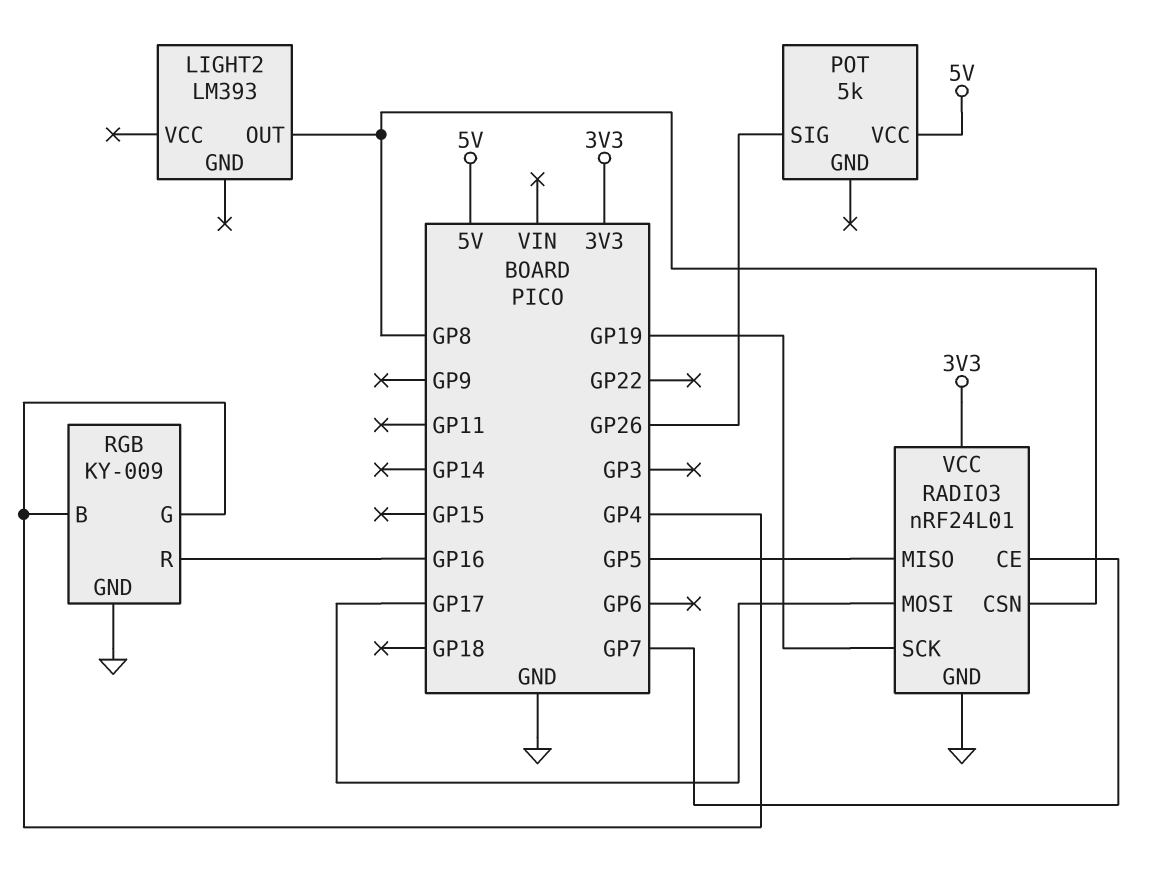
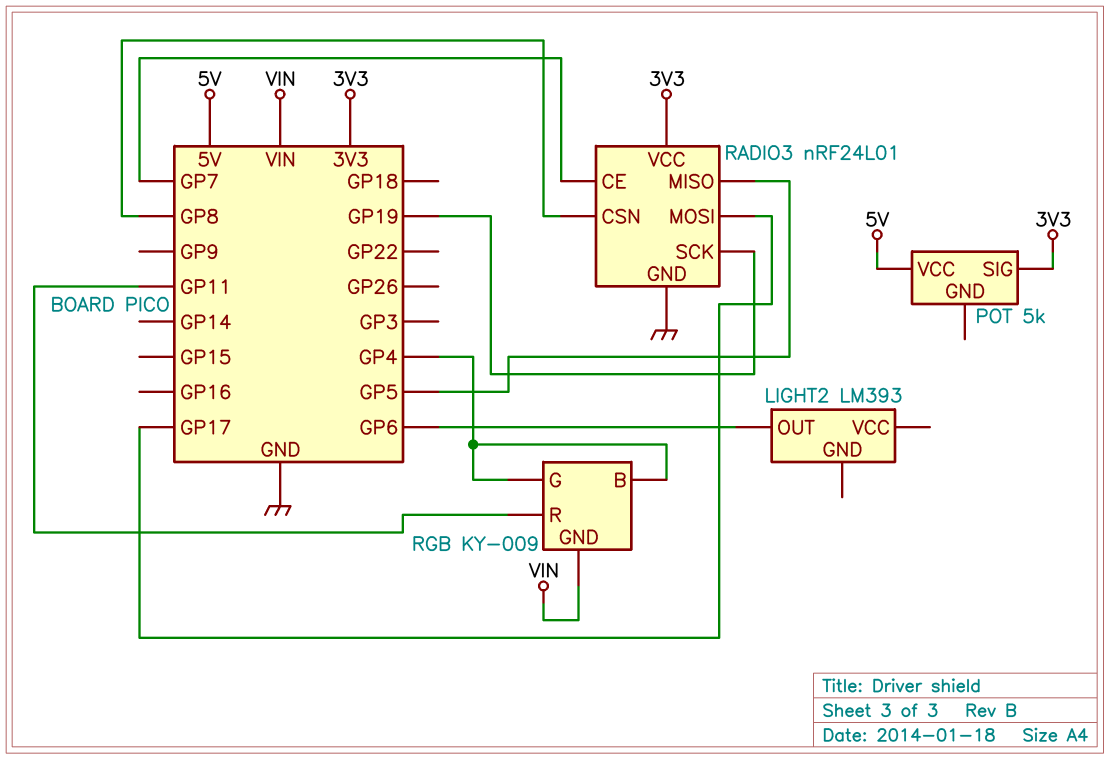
LIGHT2 pin OUT: GP8 -> GP6
POT pin SIG: GP26 -> 3V3
RGB pin GND: GND -> VIN
RGB pin R: GP16 -> GP11

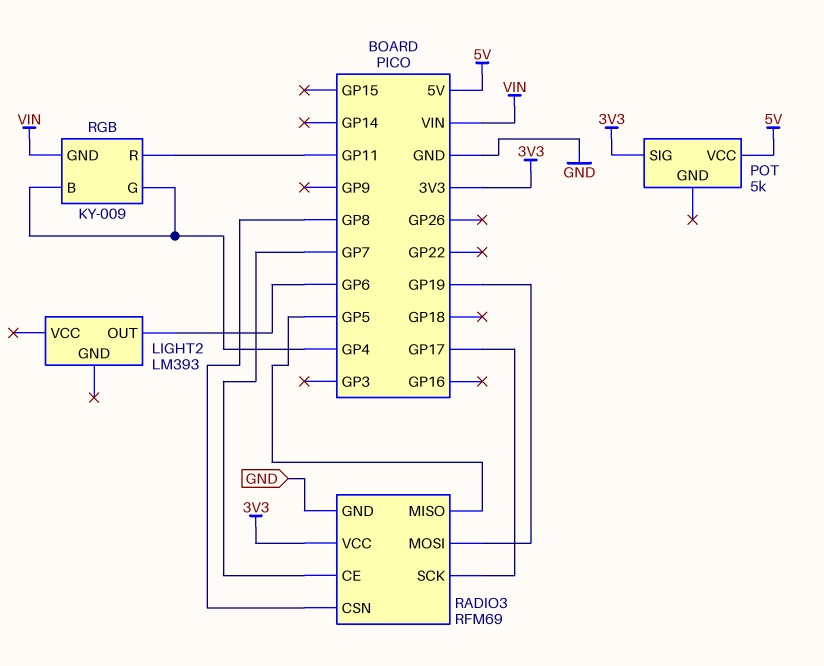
RADIO3: nRF24L01 -> RFM69
RADIO3 pin MOSI: GP17 -> GP19
RADIO3 pin SCK: GP19 -> GP17

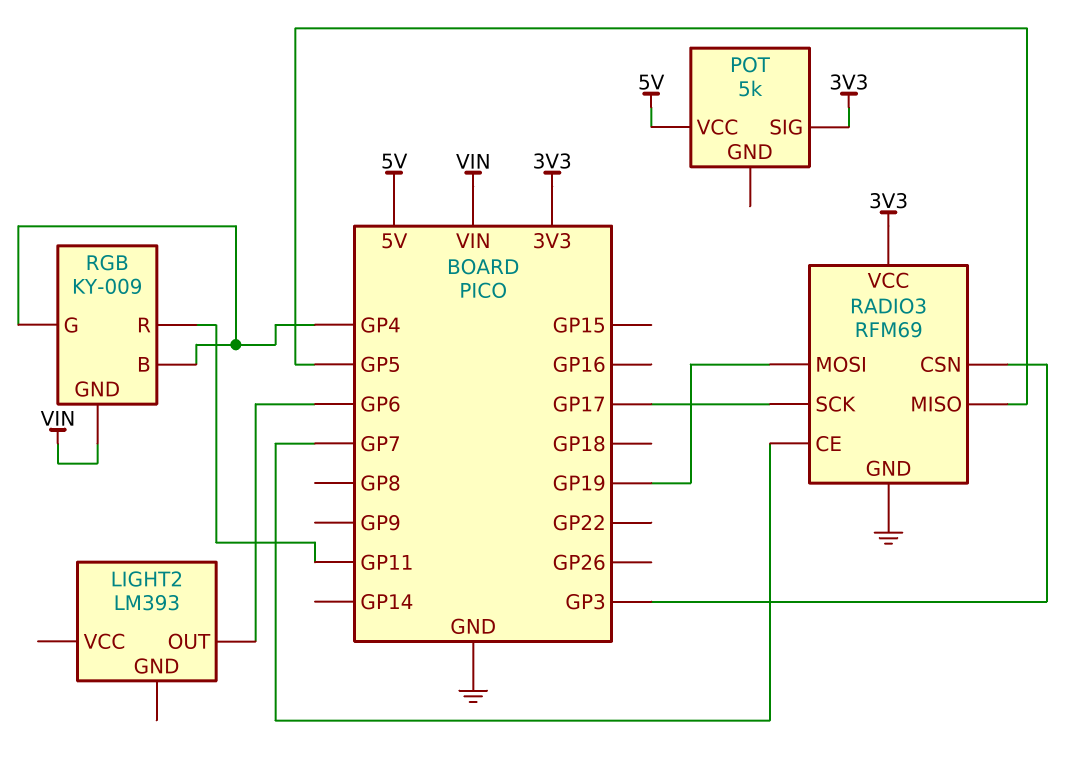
RADIO3 pin CSN: GP8 -> GP3

